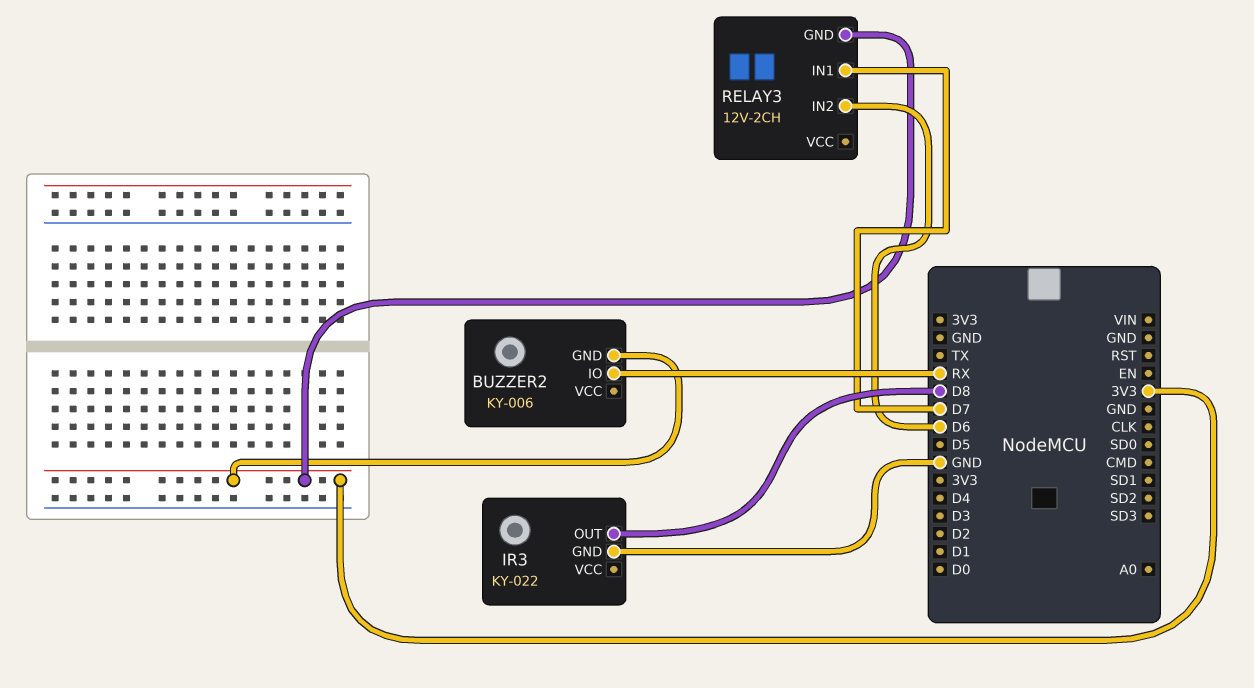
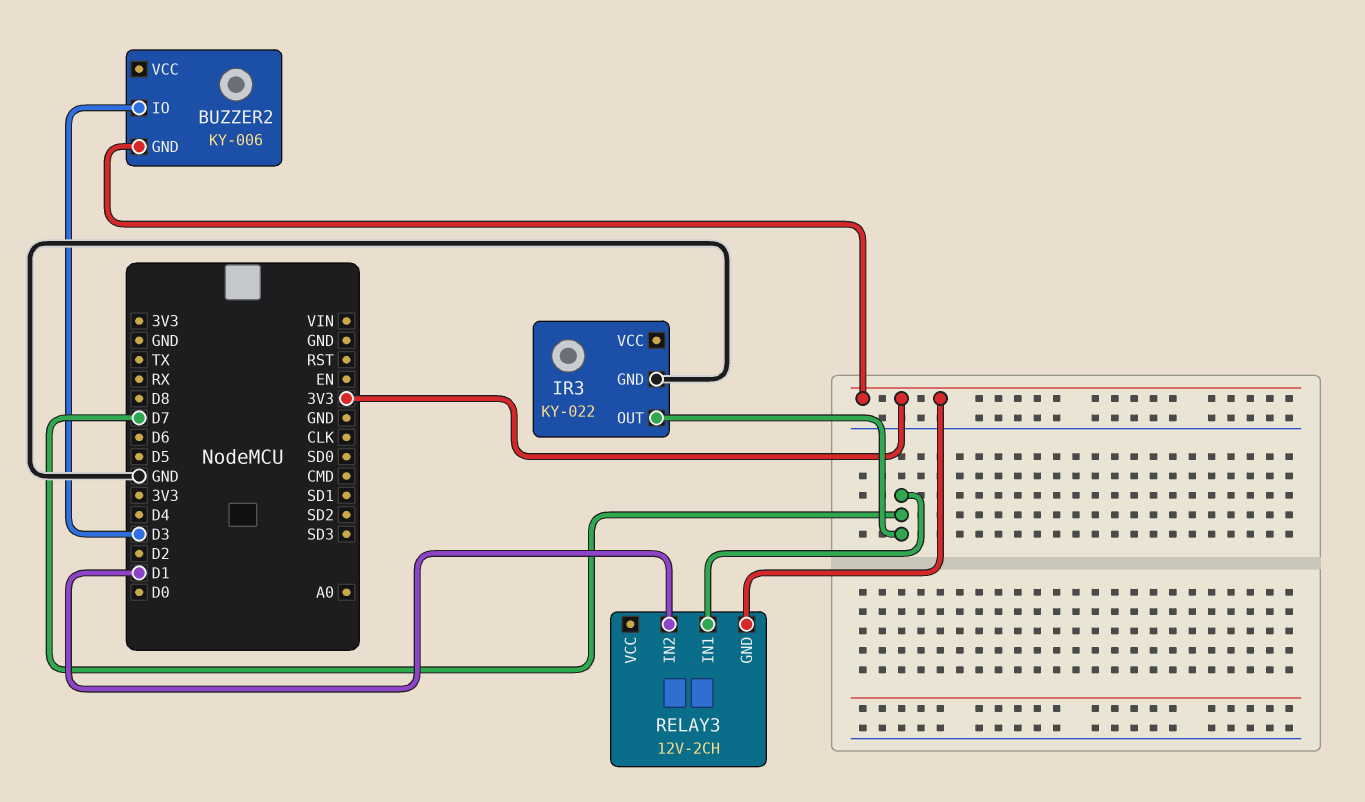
BUZZER2 pin IO: RX -> D3
IR3 pin OUT: D8 -> D7
RELAY3 pin IN2: D6 -> D1

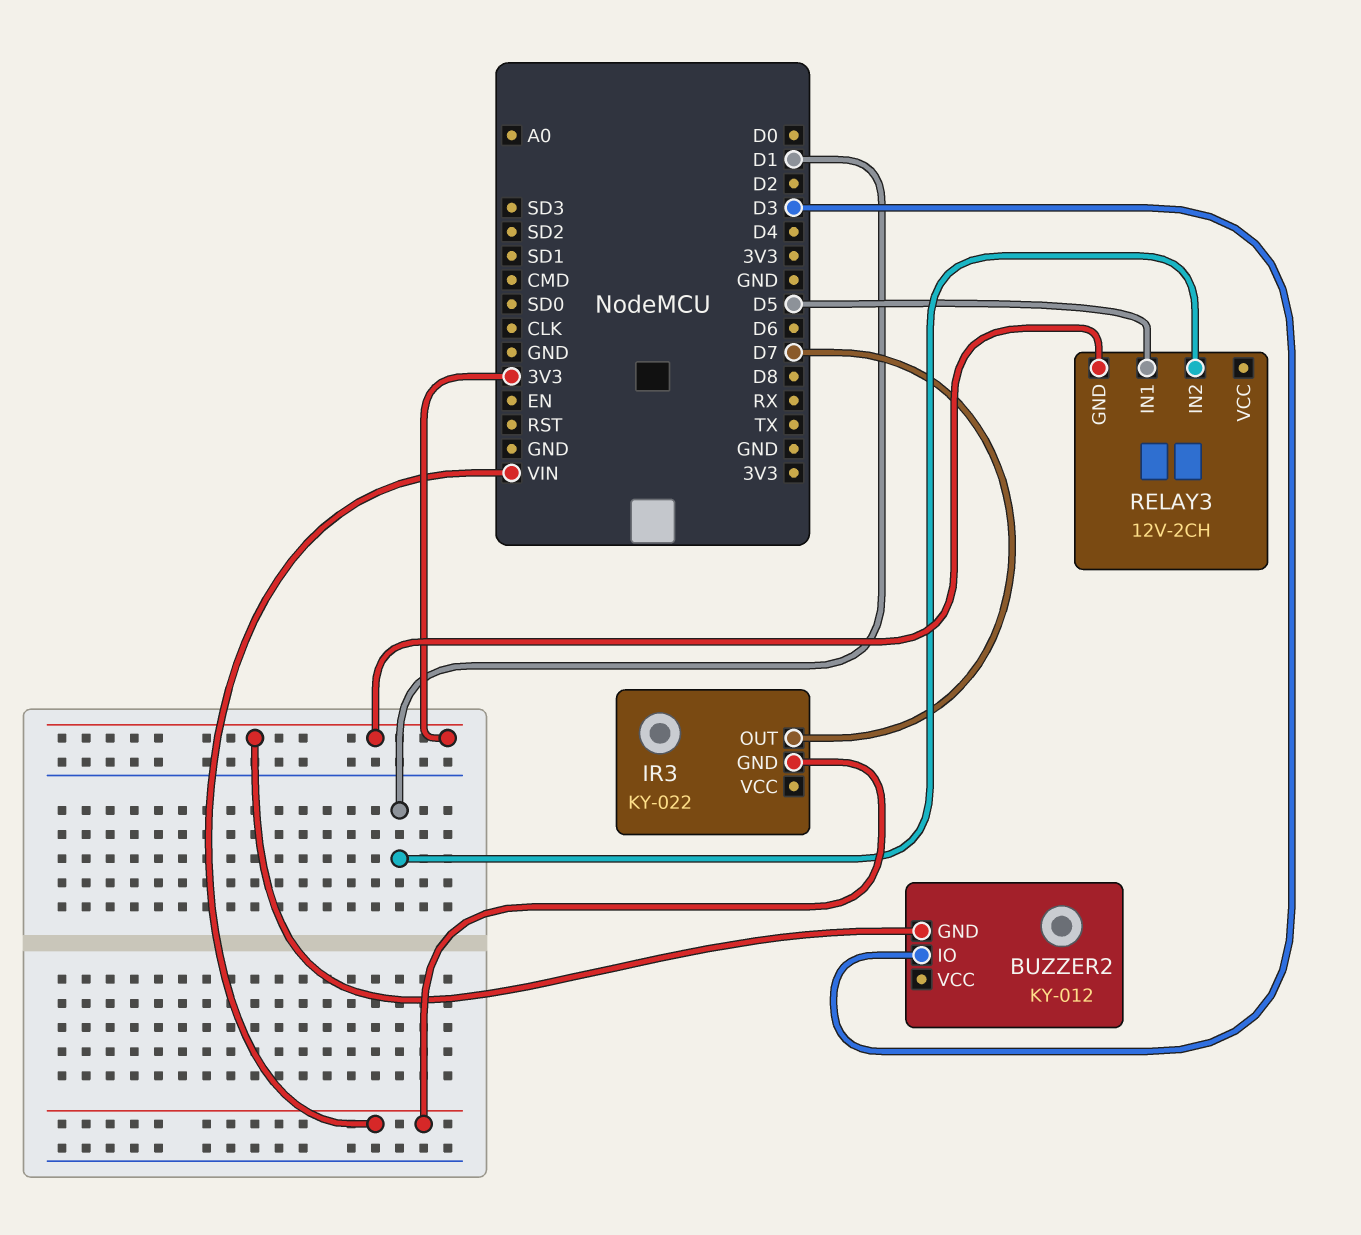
BUZZER2: KY-006 -> KY-012
IR3 pin GND: GND -> VIN
RELAY3 pin IN1: D7 -> D5

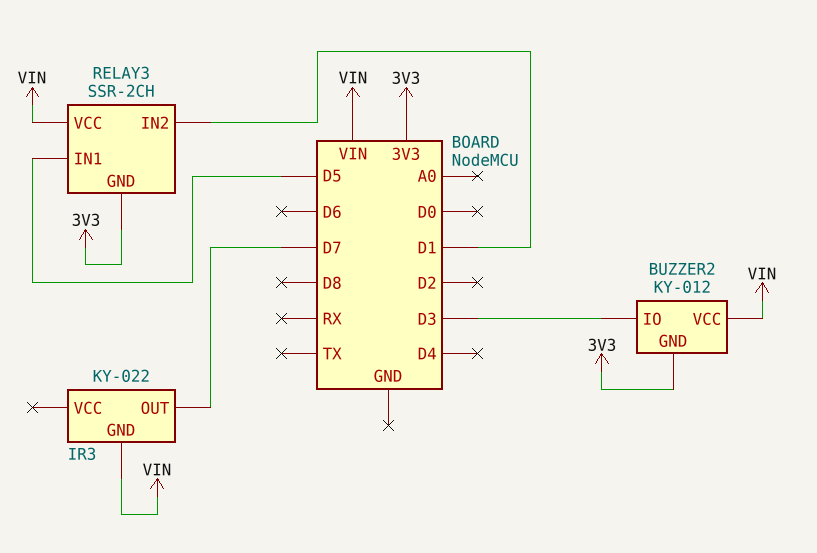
BUZZER2 pin VCC: none -> VIN
RELAY3: 12V-2CH -> SSR-2CH
RELAY3 pin VCC: none -> VIN

